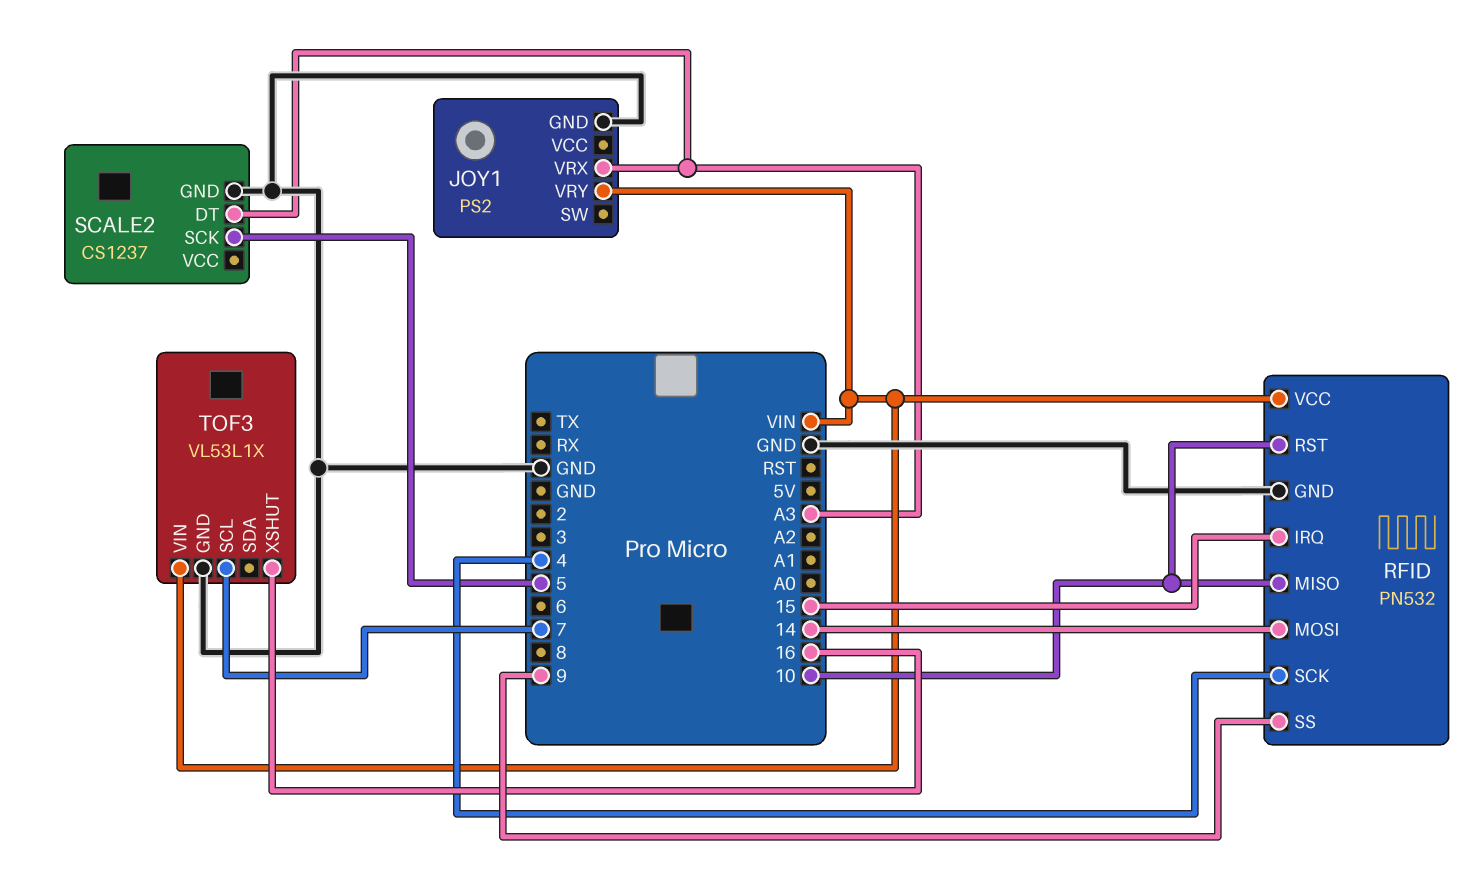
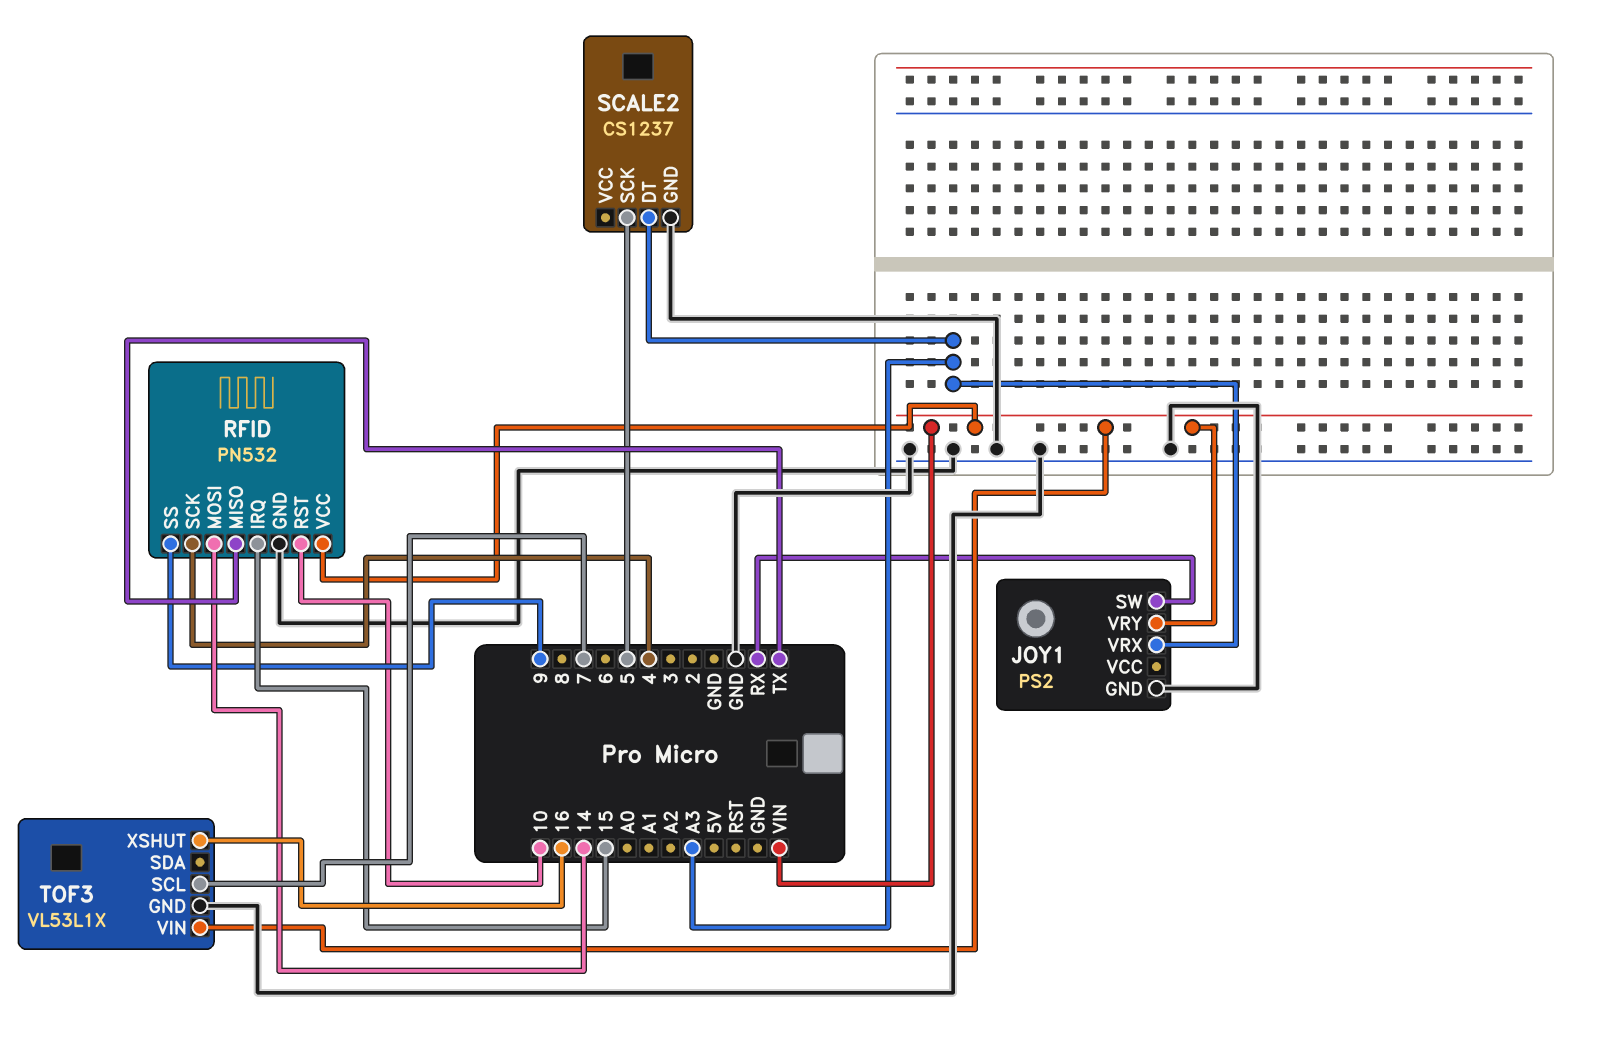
JOY1 pin SW: none -> RX
RFID pin MISO: 10 -> TX

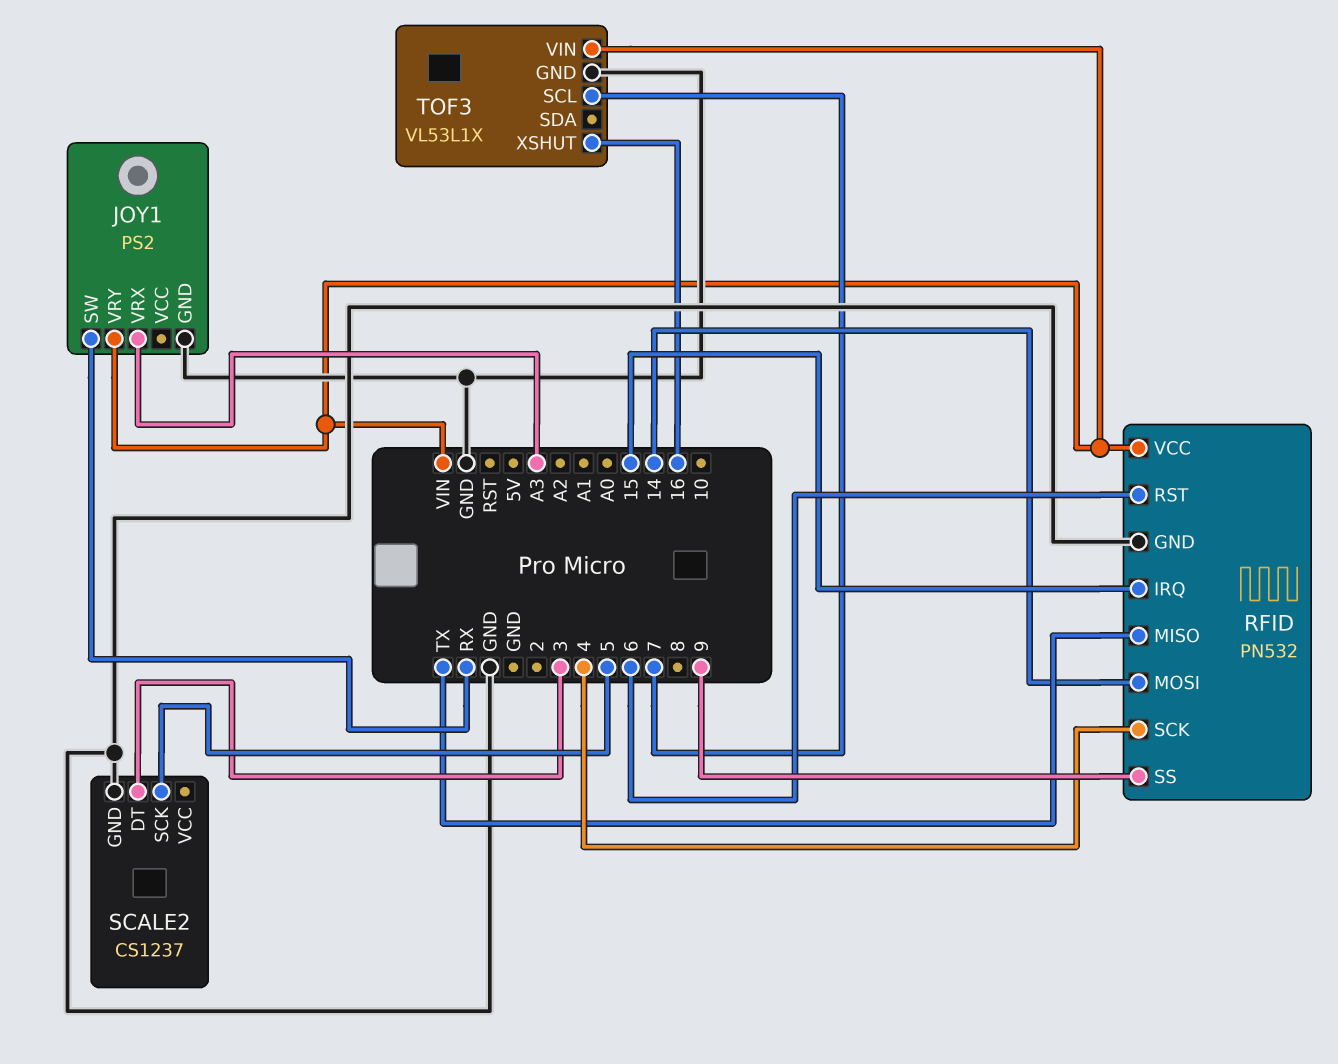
RFID pin RST: 10 -> 6
SCALE2 pin DT: A3 -> 3

